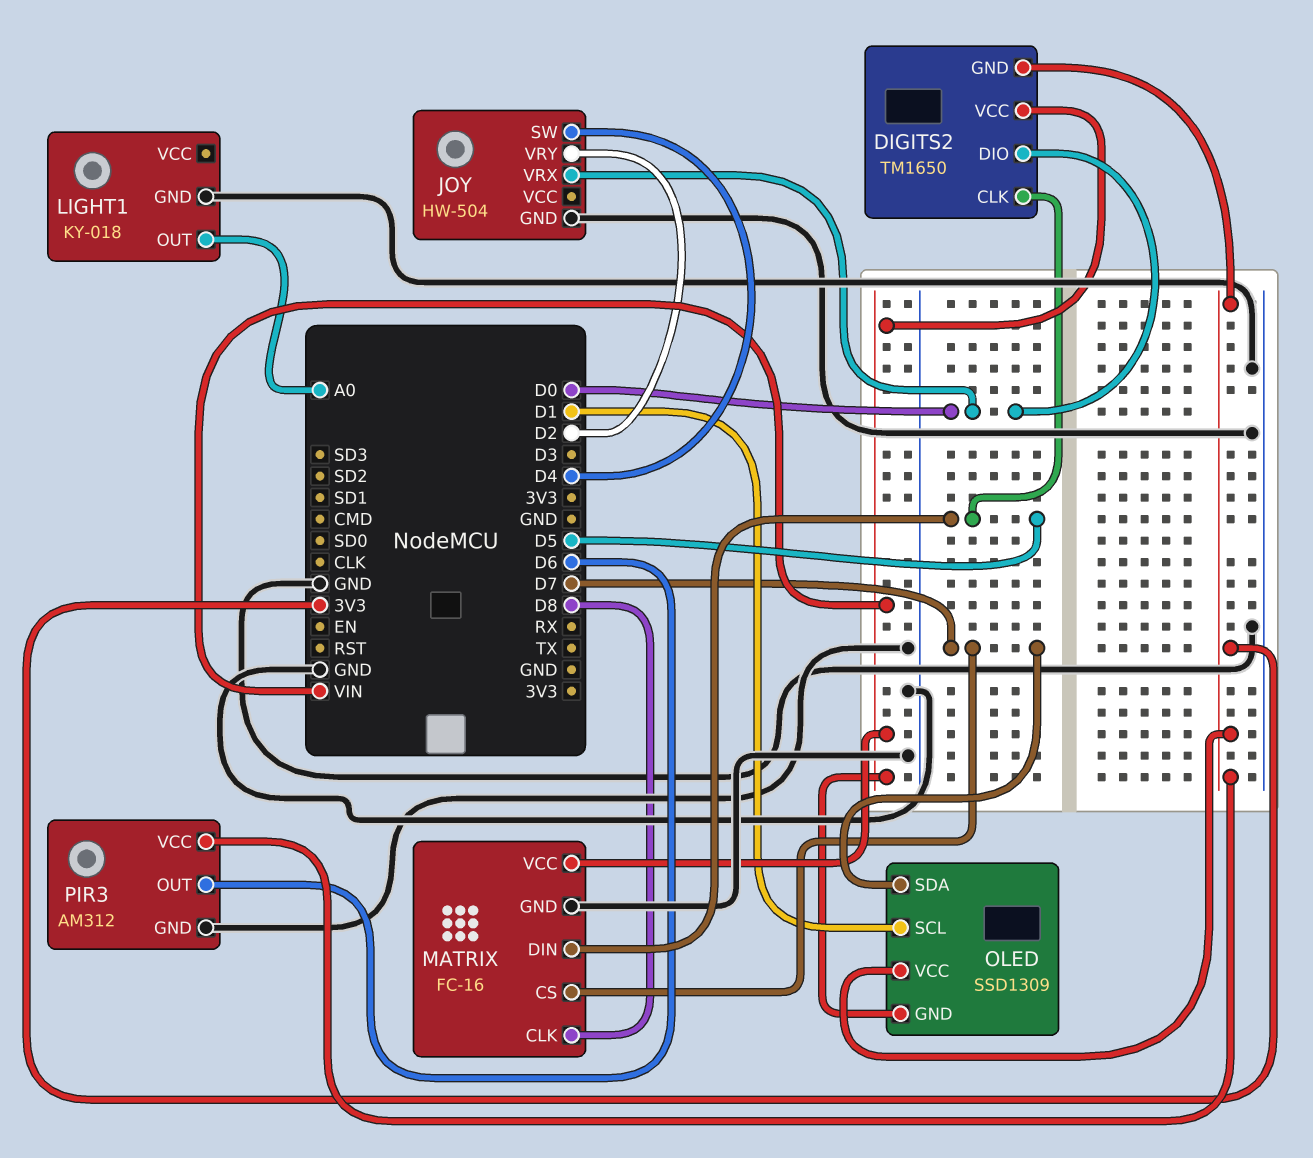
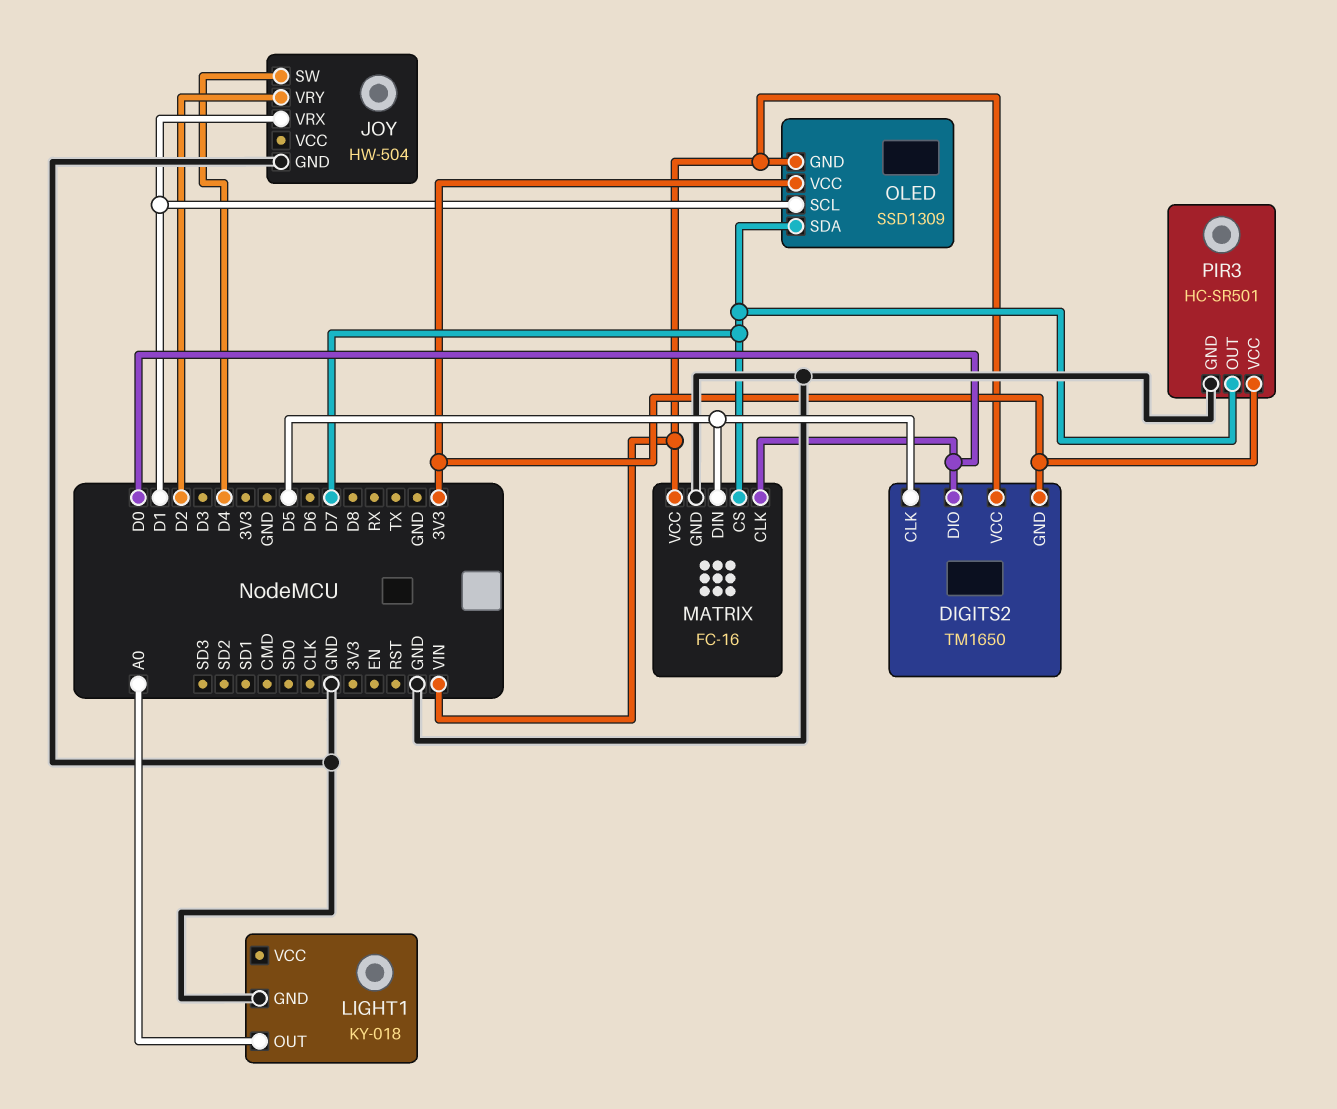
JOY pin VRX: D0 -> D1
MATRIX pin CLK: D8 -> D0
PIR3: AM312 -> HC-SR501
PIR3 pin OUT: D6 -> D7

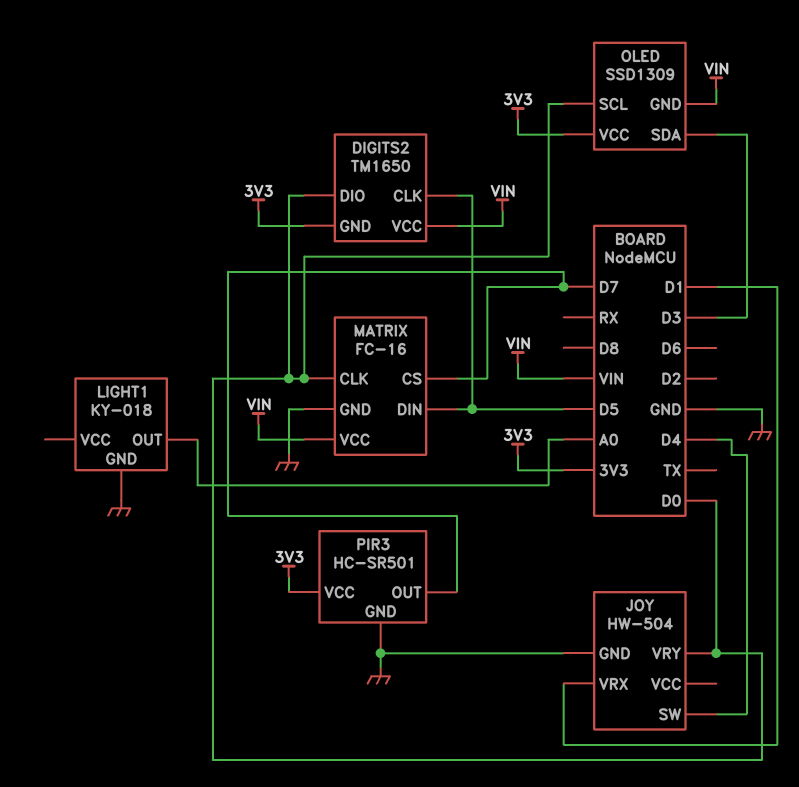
JOY pin VRY: D2 -> D0
OLED pin SCL: D1 -> D0
OLED pin SDA: D7 -> D3

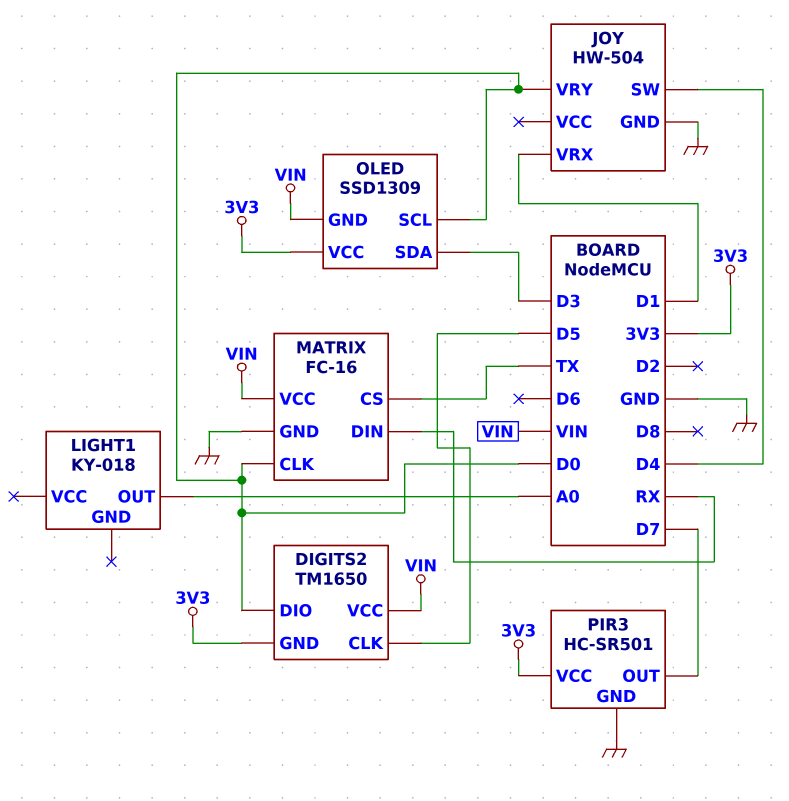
LIGHT1 pin GND: GND -> none
MATRIX pin CS: D7 -> TX
MATRIX pin DIN: D5 -> RX

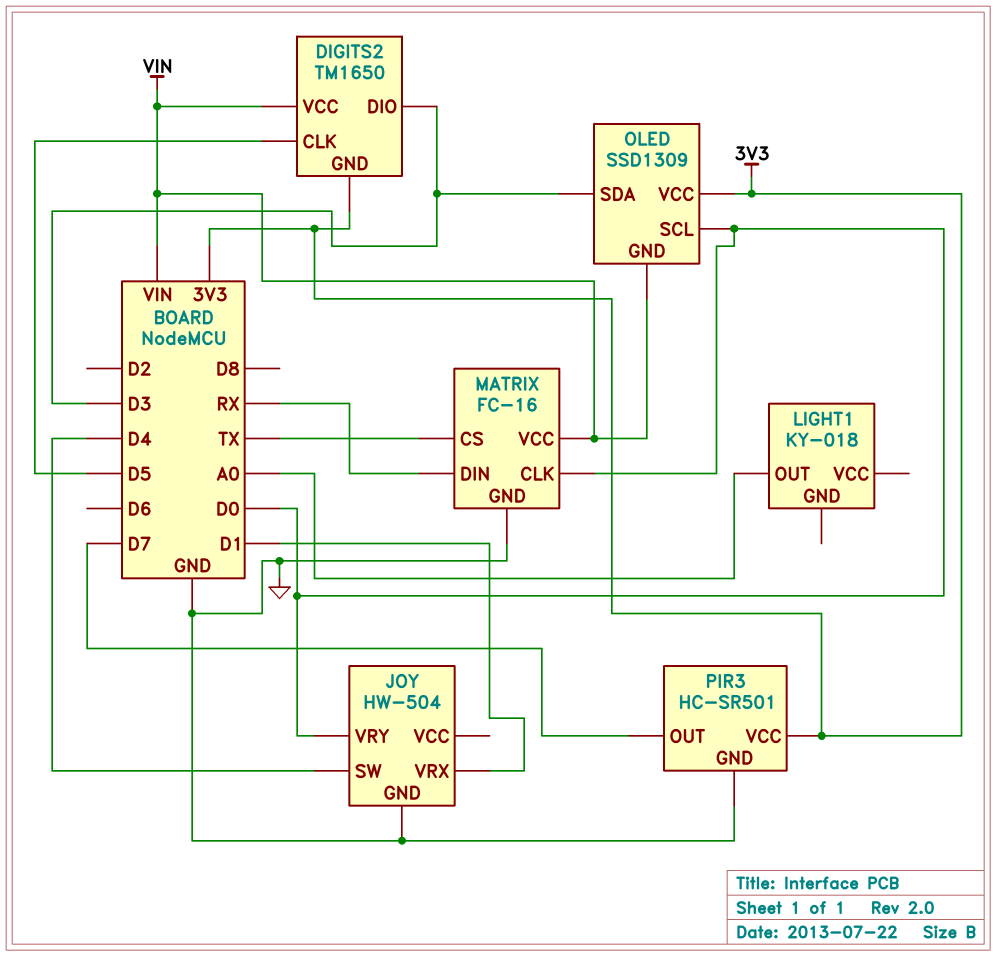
DIGITS2 pin DIO: D0 -> D3

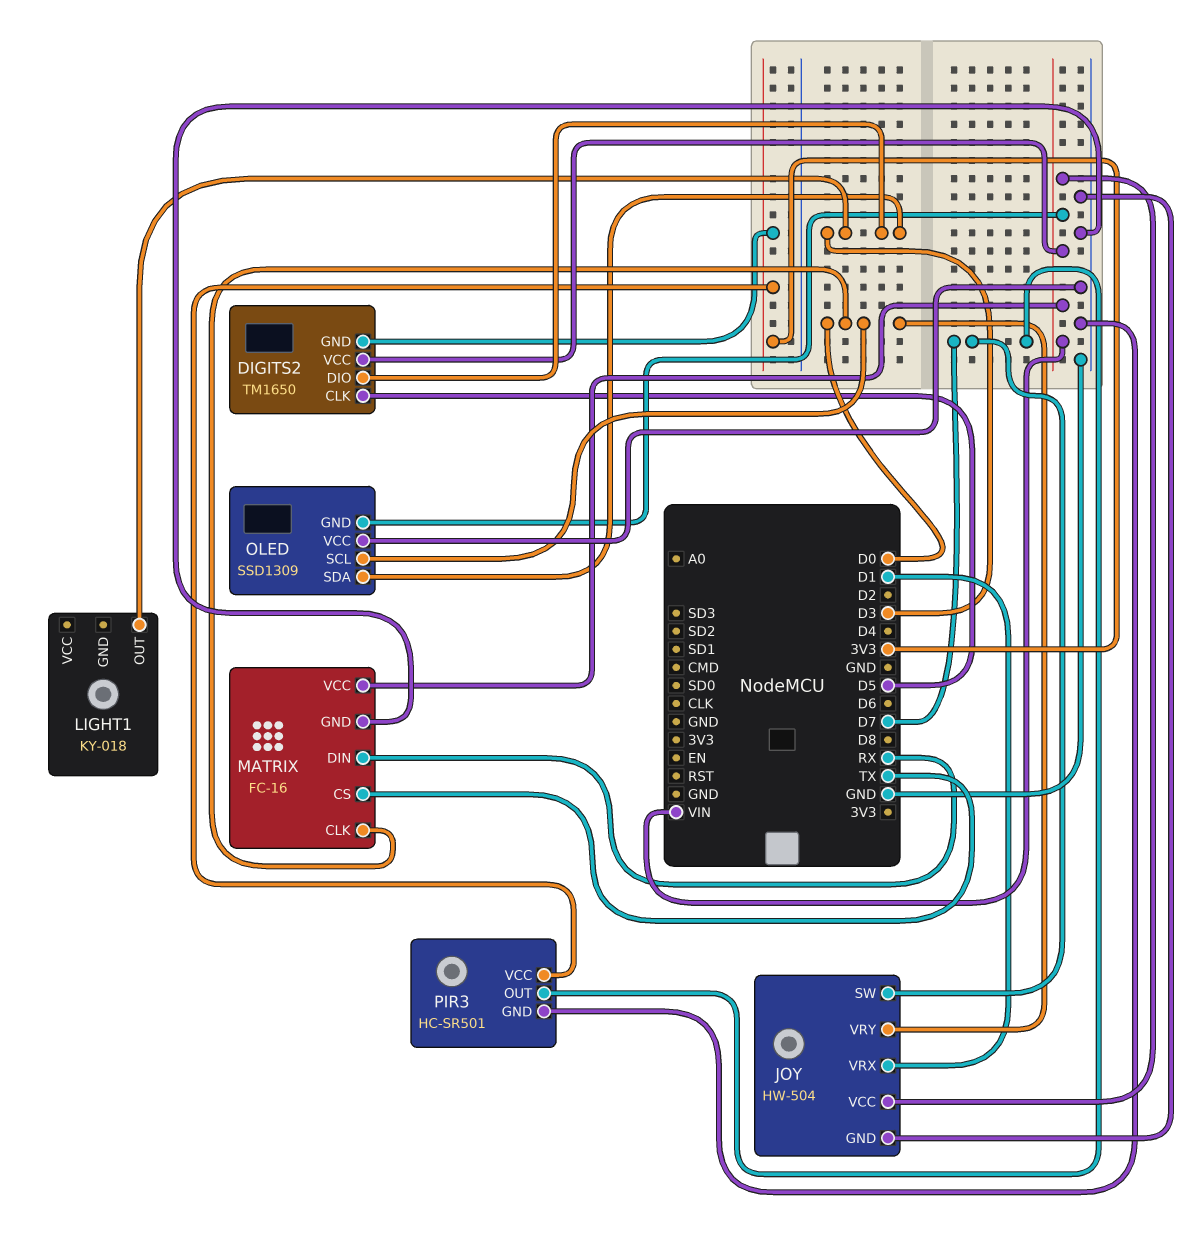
JOY pin SW: D4 -> D7
JOY pin VCC: none -> VIN
LIGHT1 pin OUT: A0 -> D3
OLED pin VCC: 3V3 -> GND

